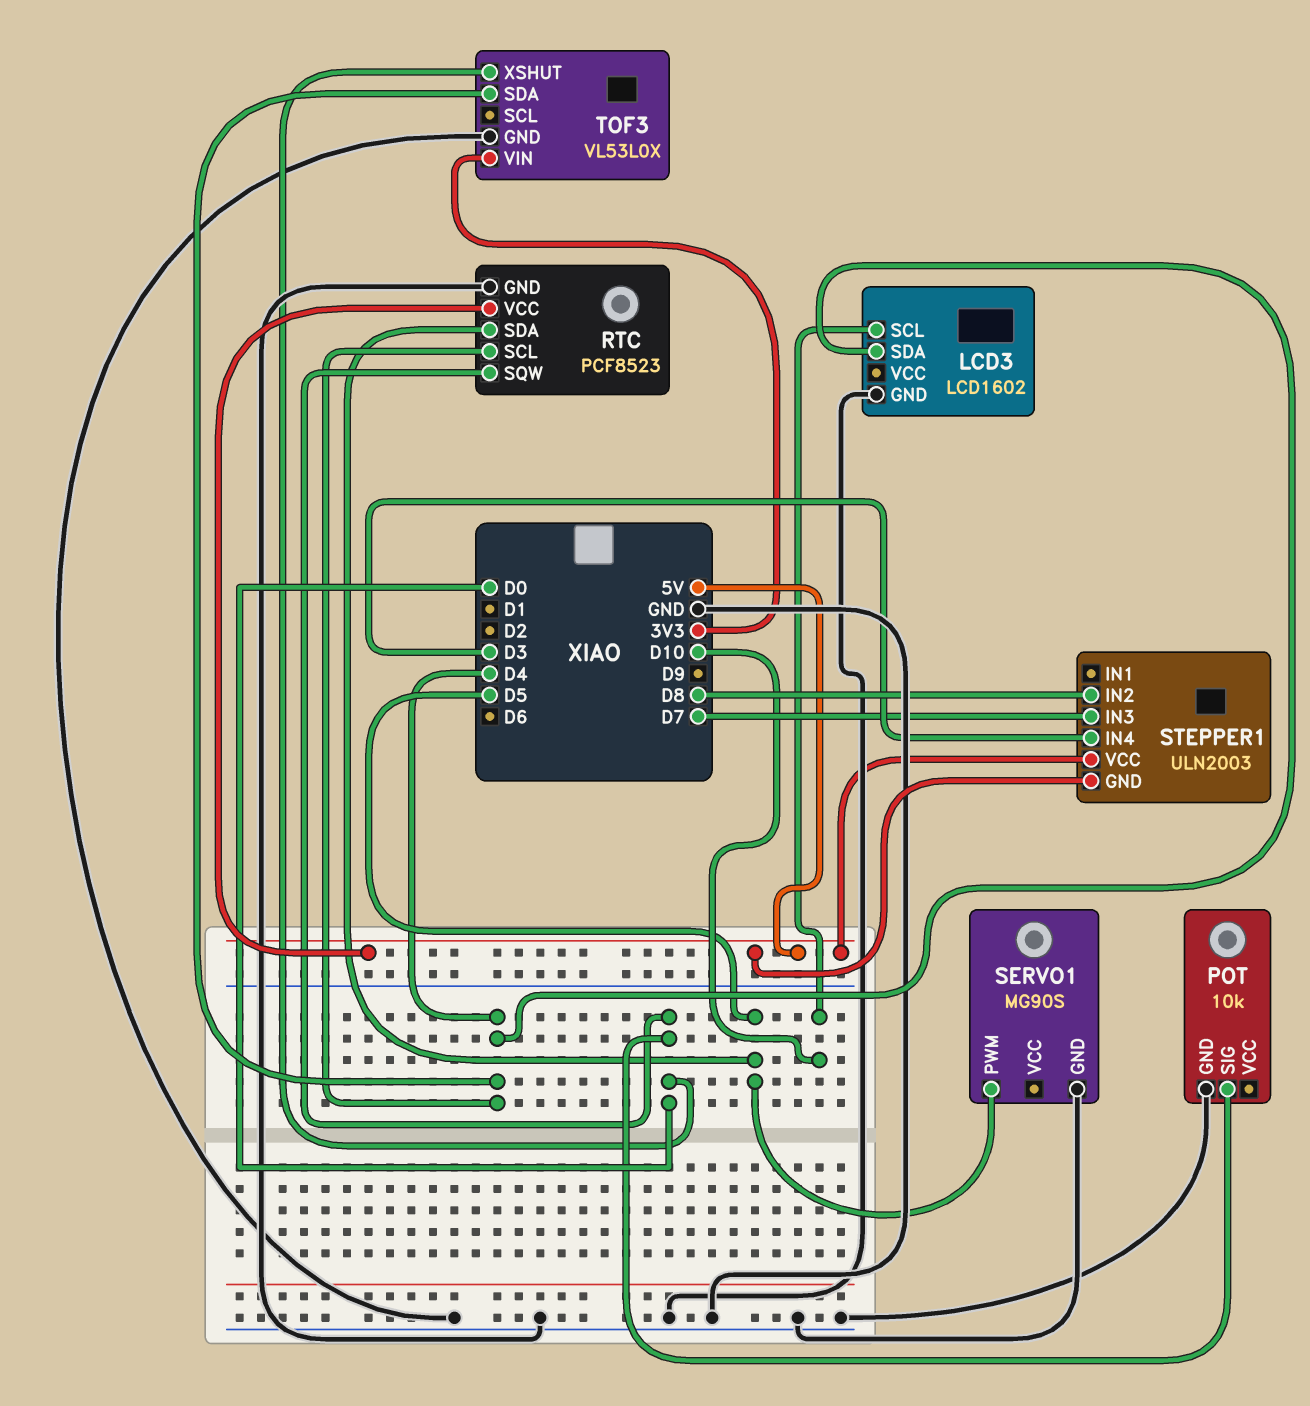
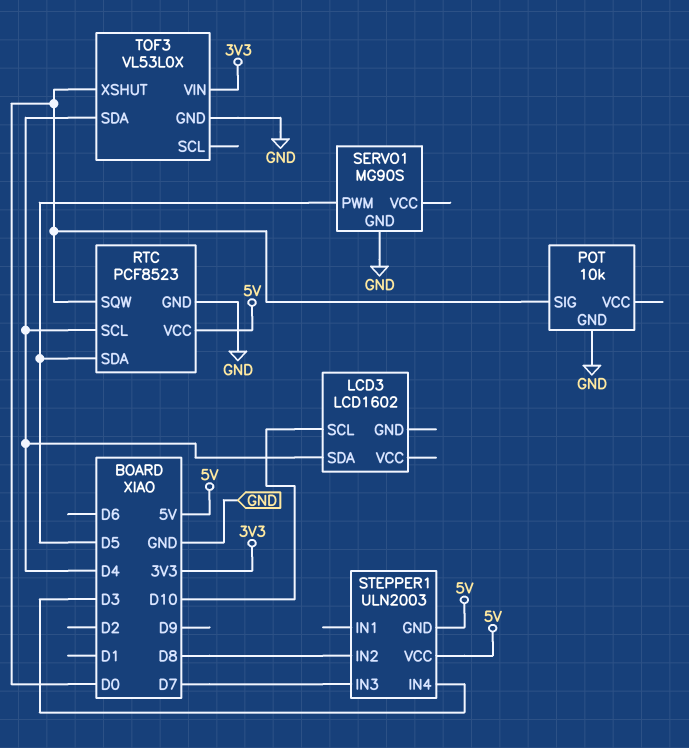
LCD3 pin GND: GND -> none

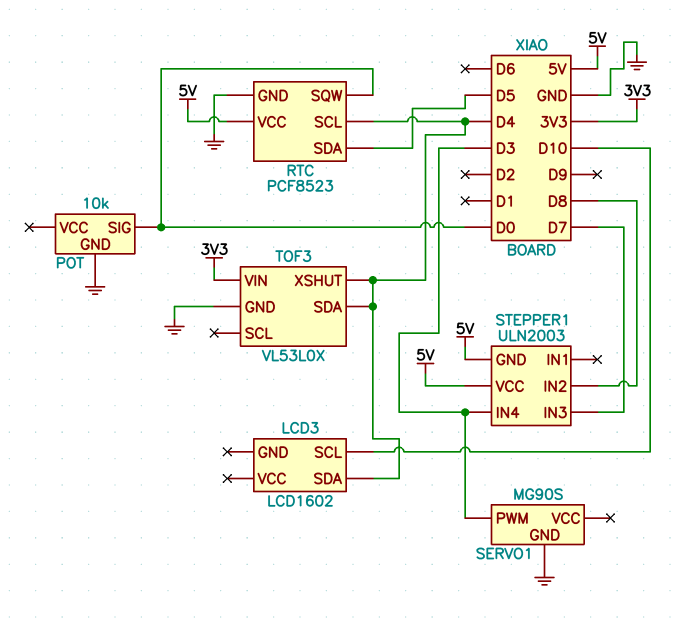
SERVO1 pin PWM: D5 -> D3
TOF3 pin XSHUT: D0 -> D4

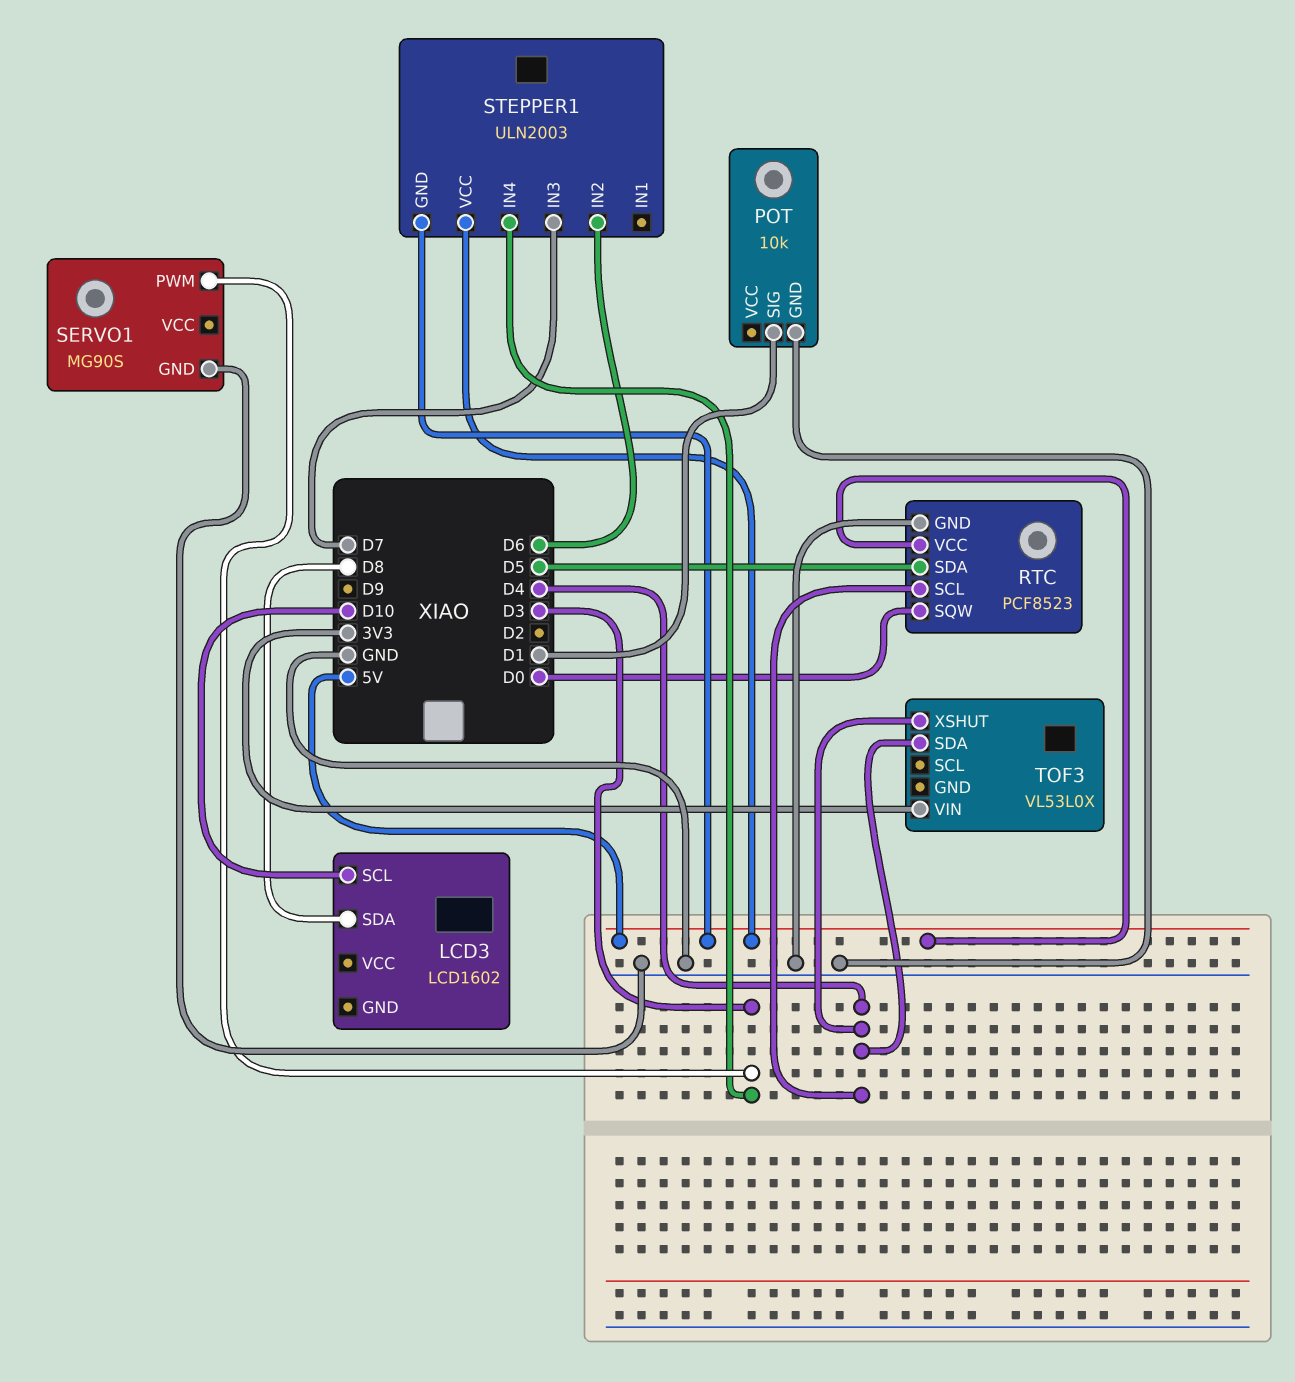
LCD3 pin SDA: D4 -> D8
POT pin SIG: D0 -> D1
STEPPER1 pin IN2: D8 -> D6
TOF3 pin GND: GND -> none

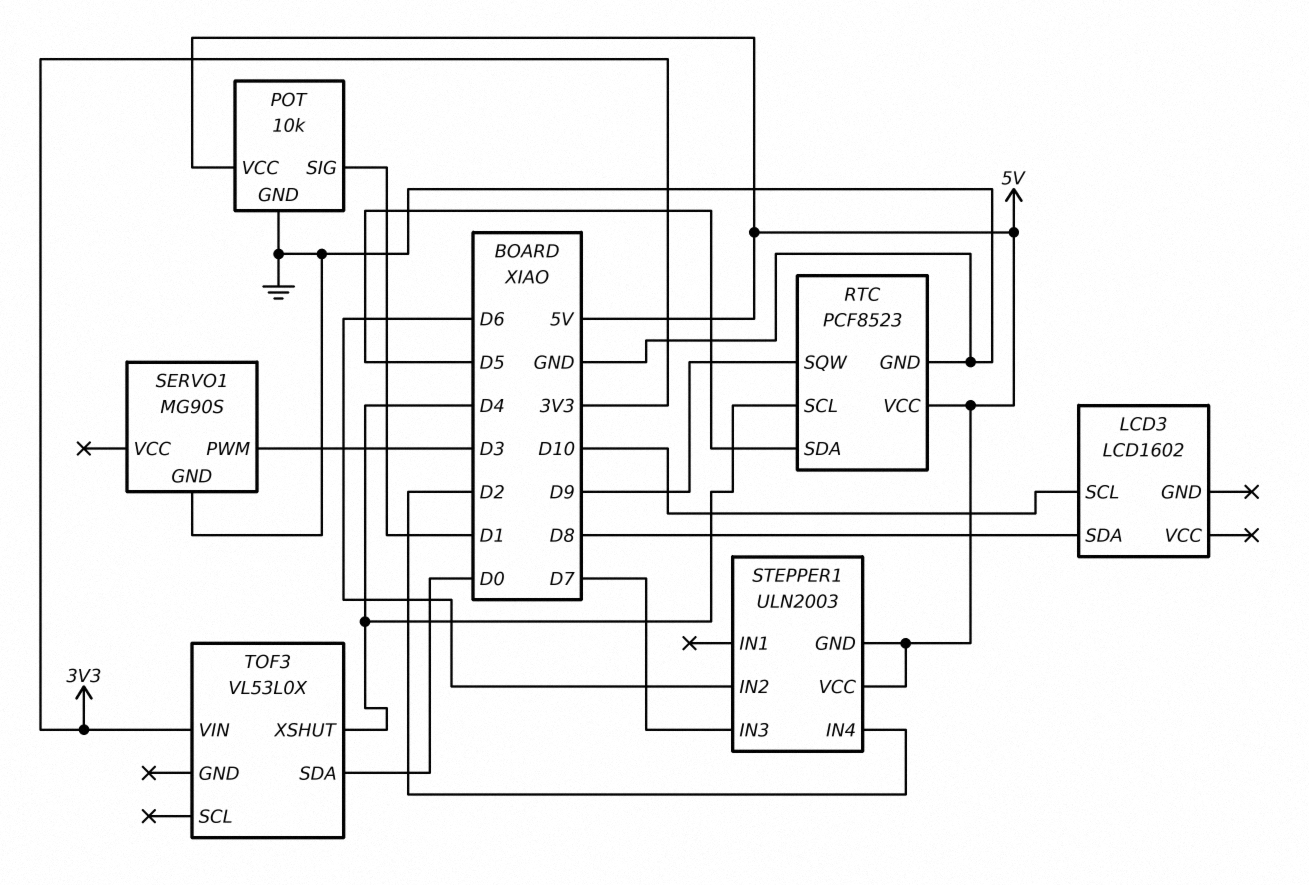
POT pin VCC: none -> 5V
RTC pin SQW: D0 -> D9
STEPPER1 pin IN4: D3 -> D2
TOF3 pin SDA: D4 -> D0

